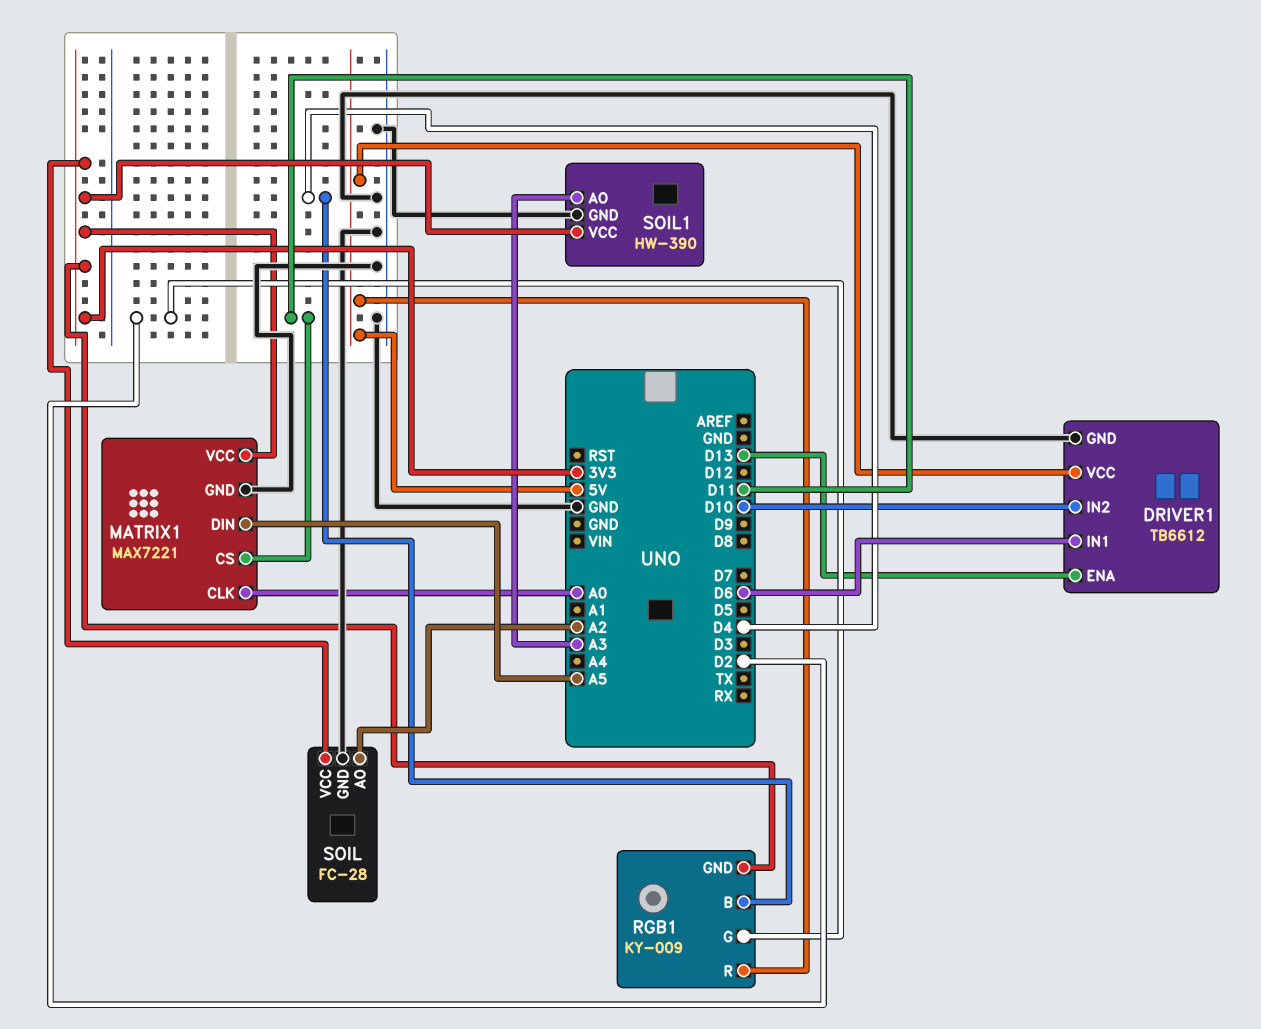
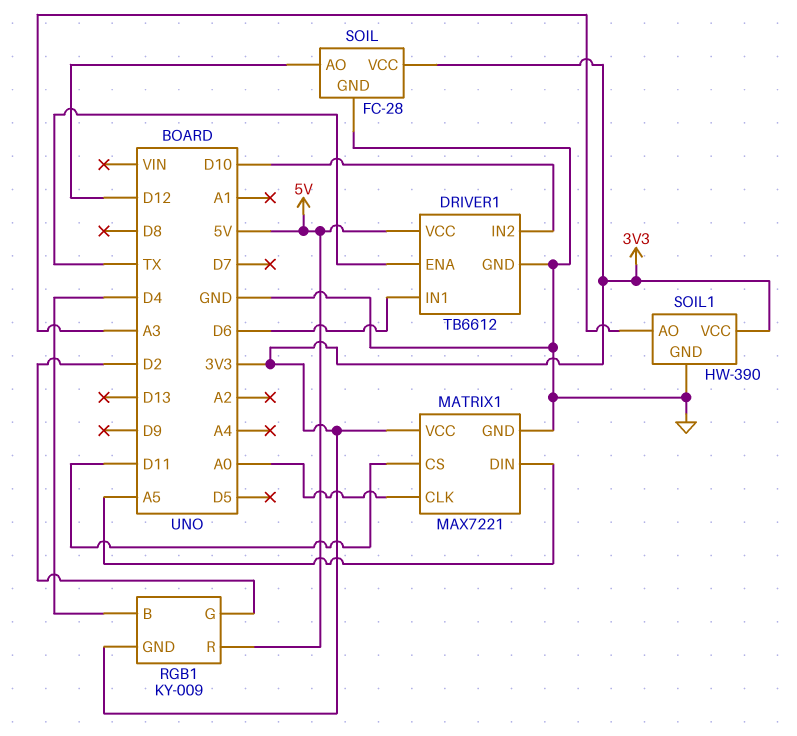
DRIVER1 pin ENA: D13 -> TX
SOIL pin AO: A2 -> D12

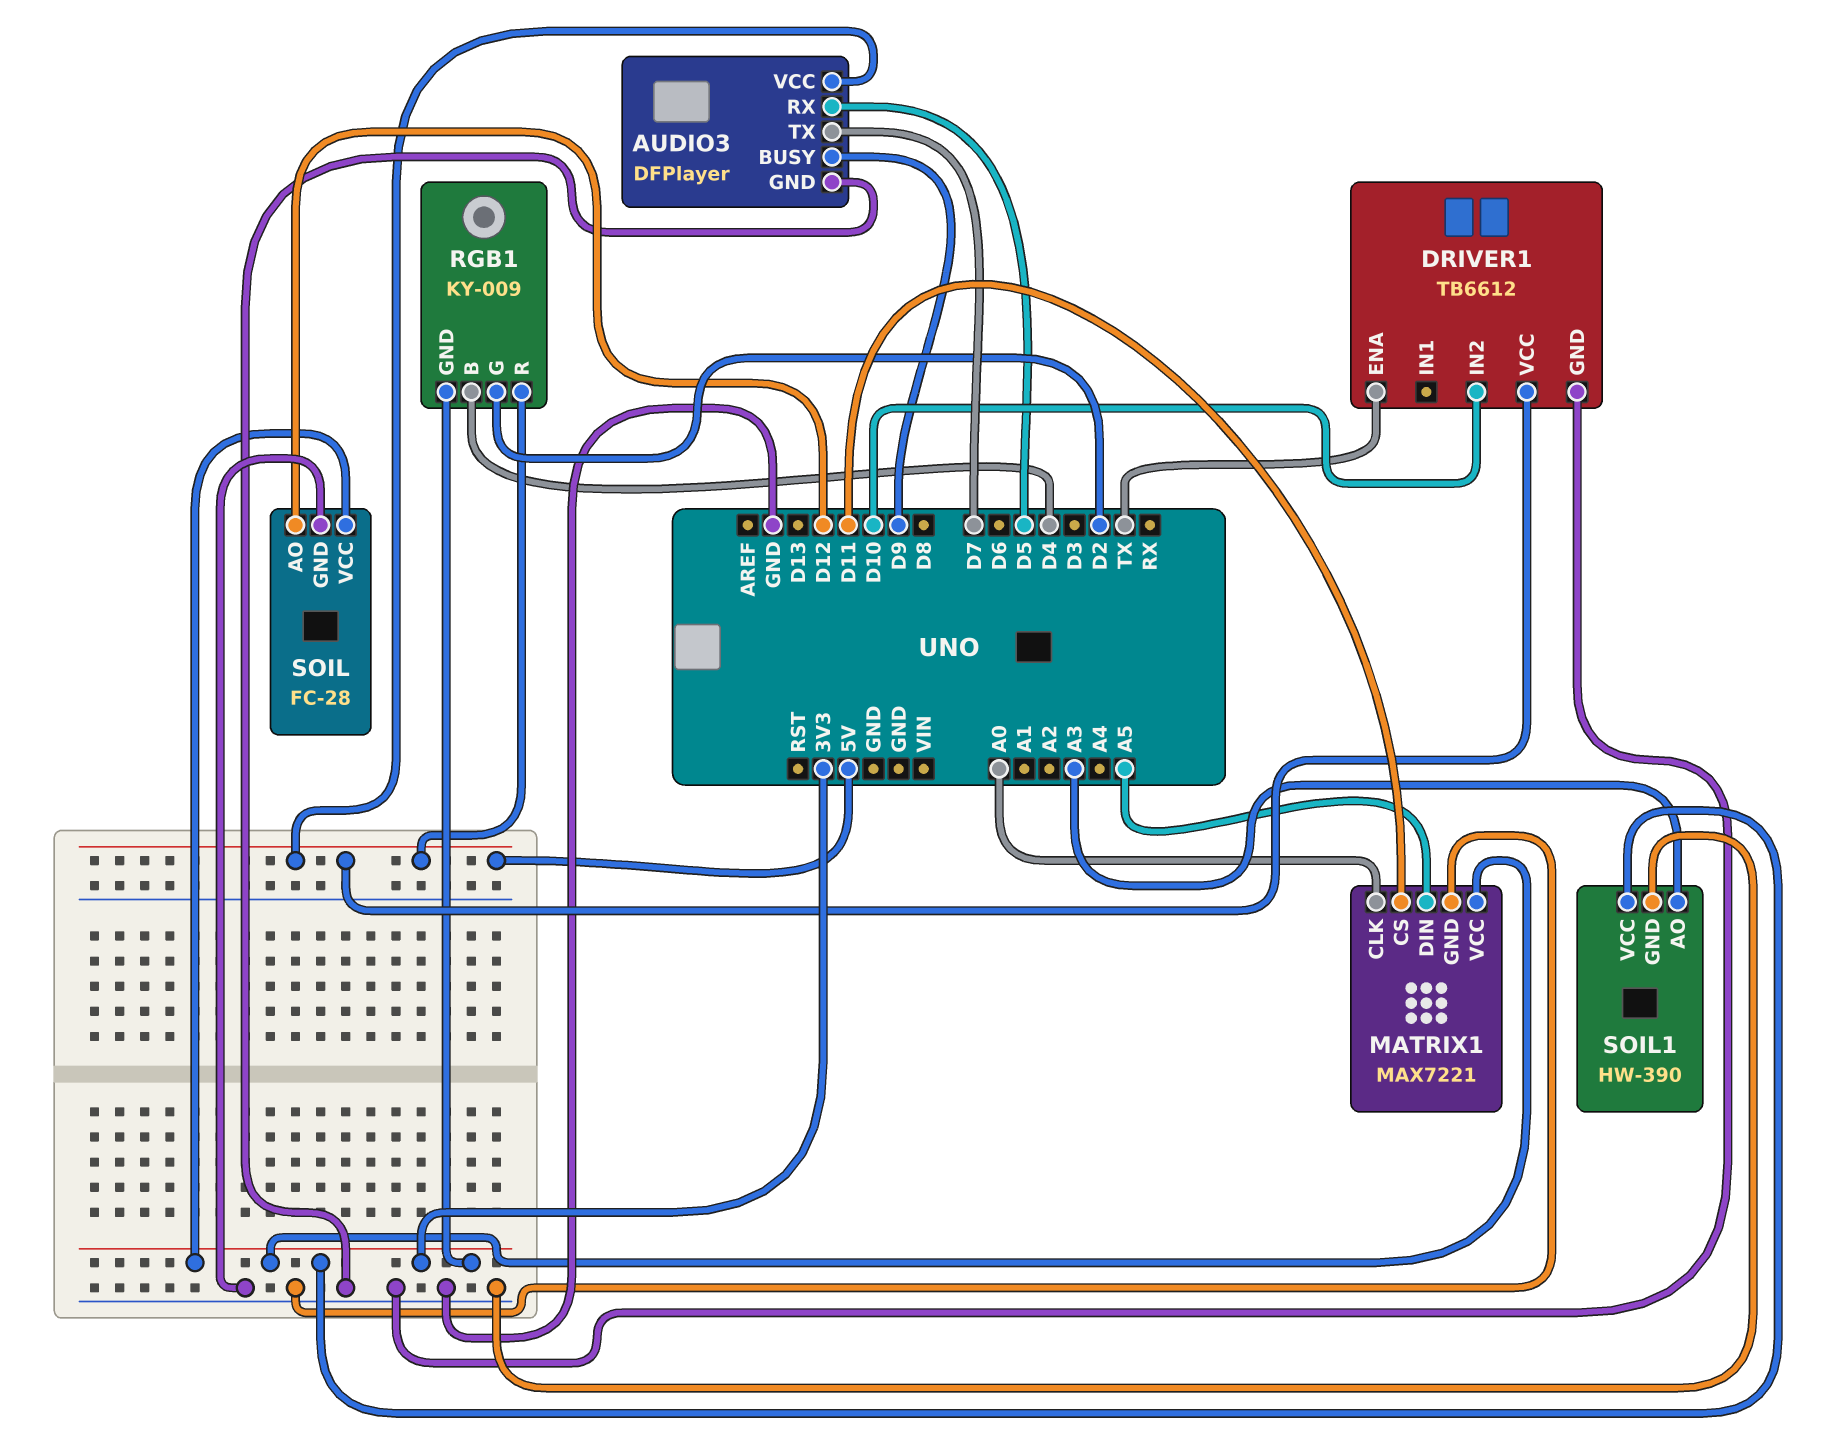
AUDIO3: none -> DFPlayer
AUDIO3 pin BUSY: none -> D9
AUDIO3 pin GND: none -> GND
AUDIO3 pin RX: none -> D5
AUDIO3 pin TX: none -> D7
AUDIO3 pin VCC: none -> 5V
DRIVER1 pin IN1: D6 -> none

